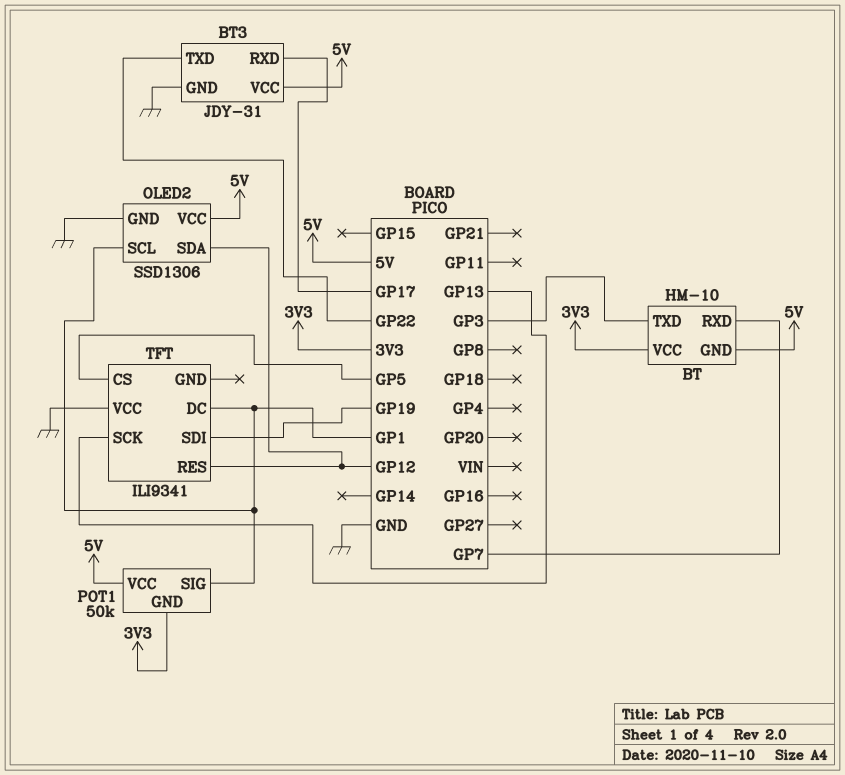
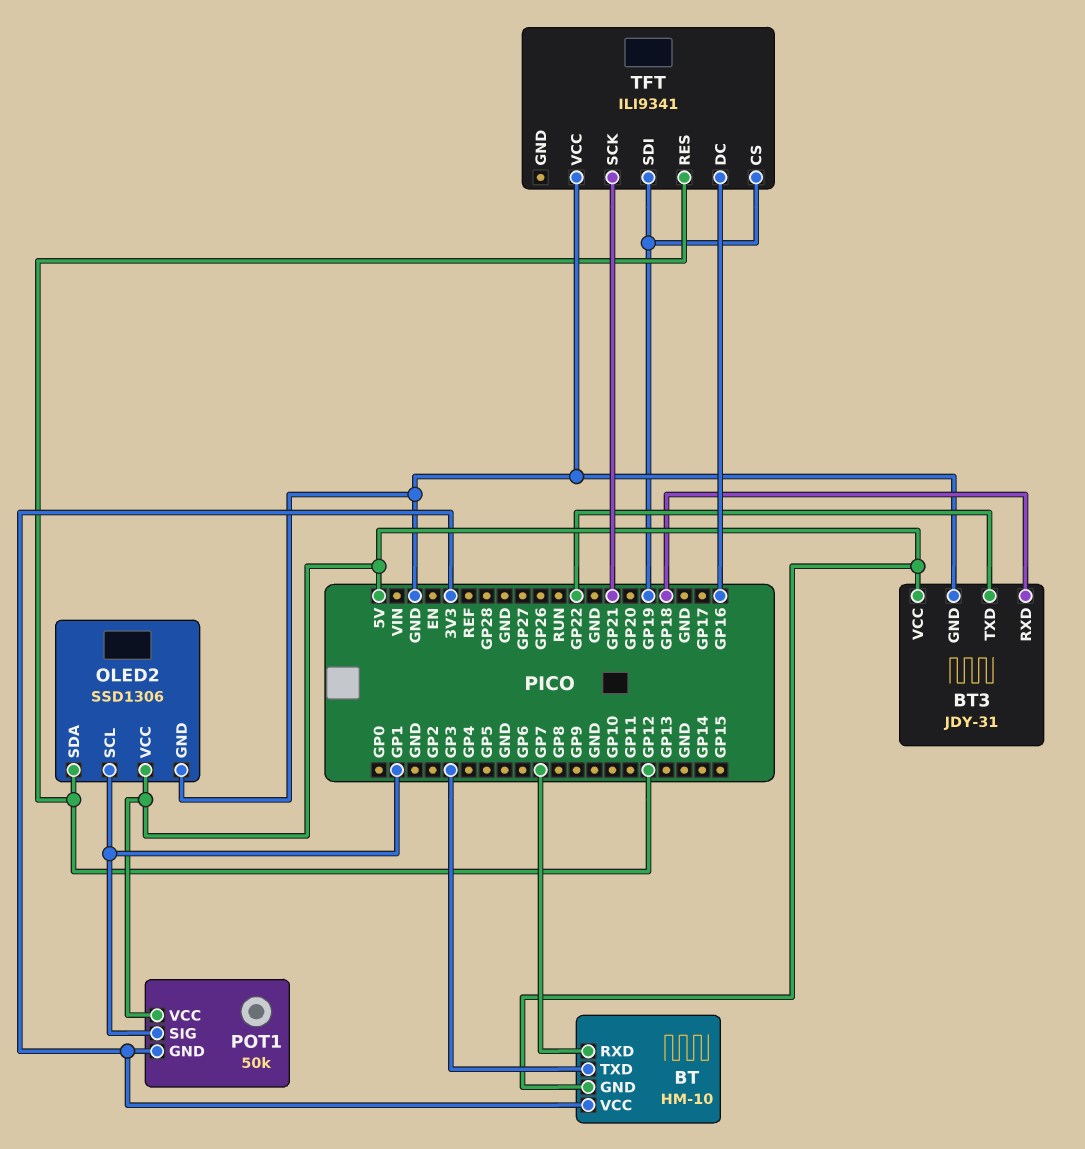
BT3 pin RXD: GP17 -> GP18
TFT pin CS: GP5 -> GP19
TFT pin DC: GP1 -> GP16
TFT pin SCK: GP13 -> GP21

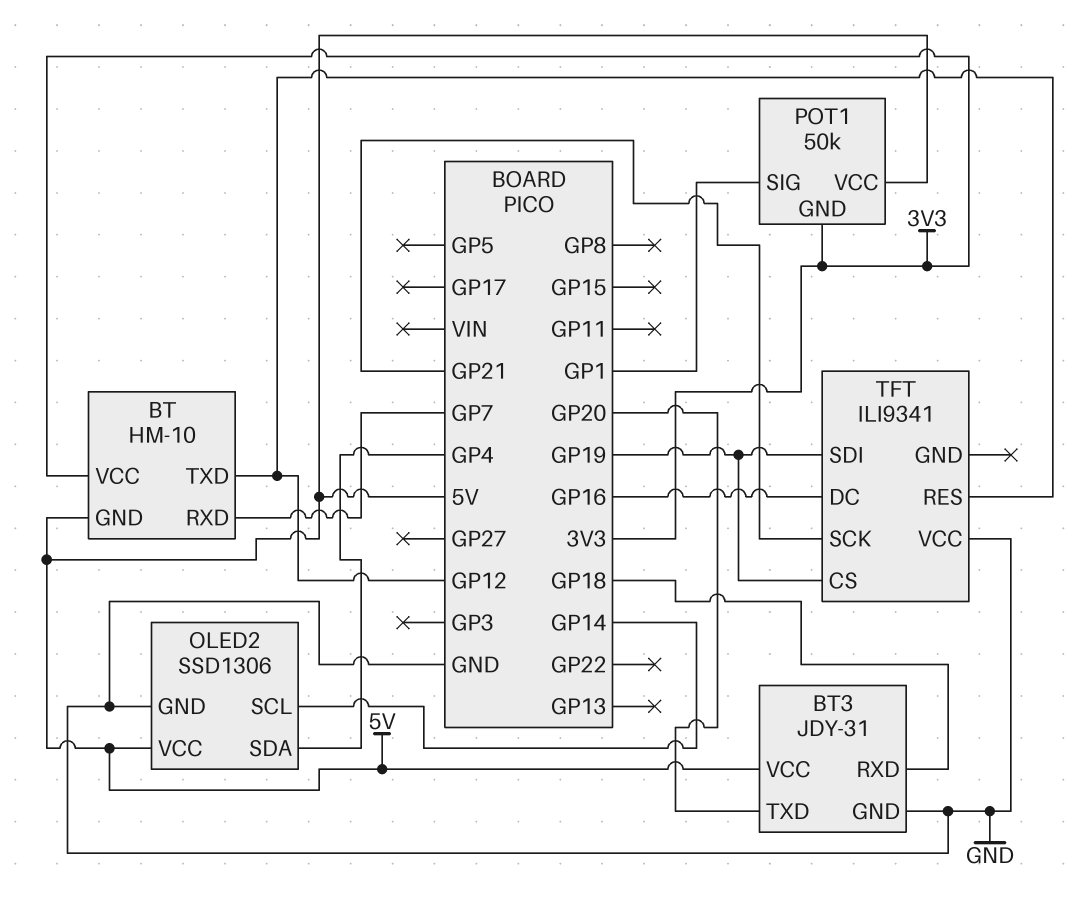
BT pin TXD: GP3 -> GP12
BT3 pin TXD: GP22 -> GP20
OLED2 pin SCL: GP1 -> GP14
OLED2 pin SDA: GP12 -> GP4

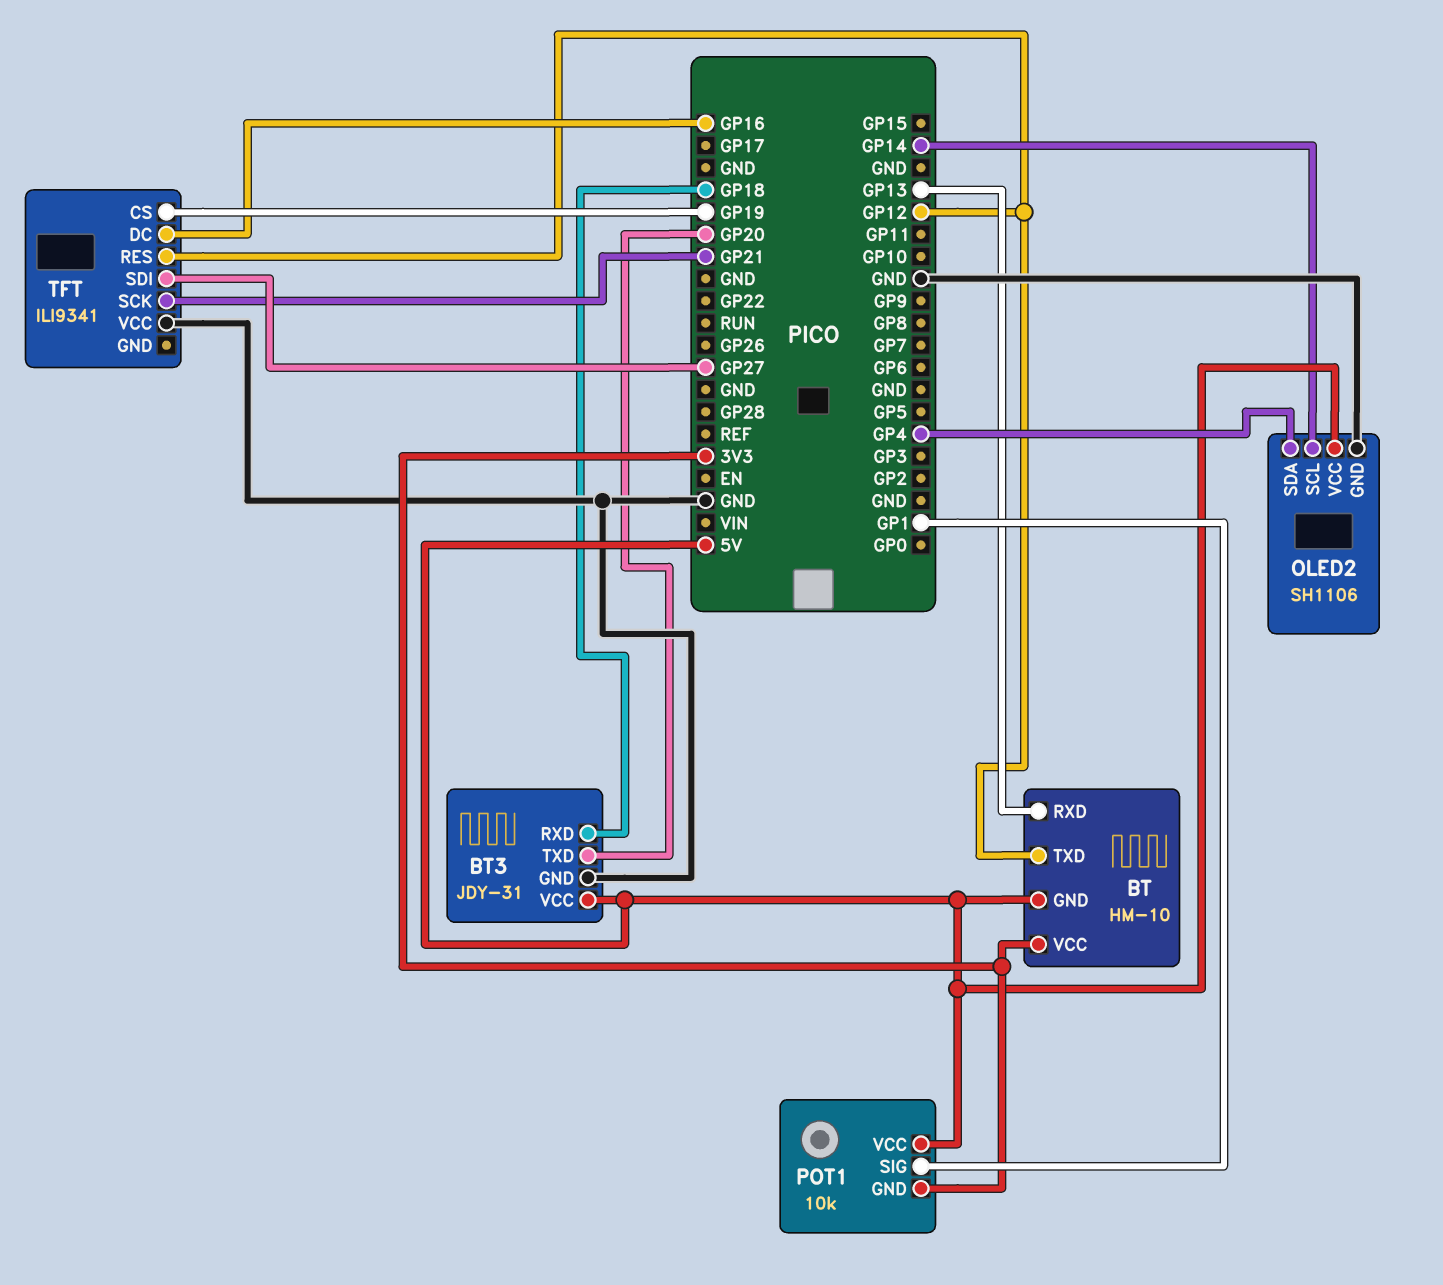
BT pin RXD: GP7 -> GP13
OLED2: SSD1306 -> SH1106
POT1: 50k -> 10k
TFT pin SDI: GP19 -> GP27

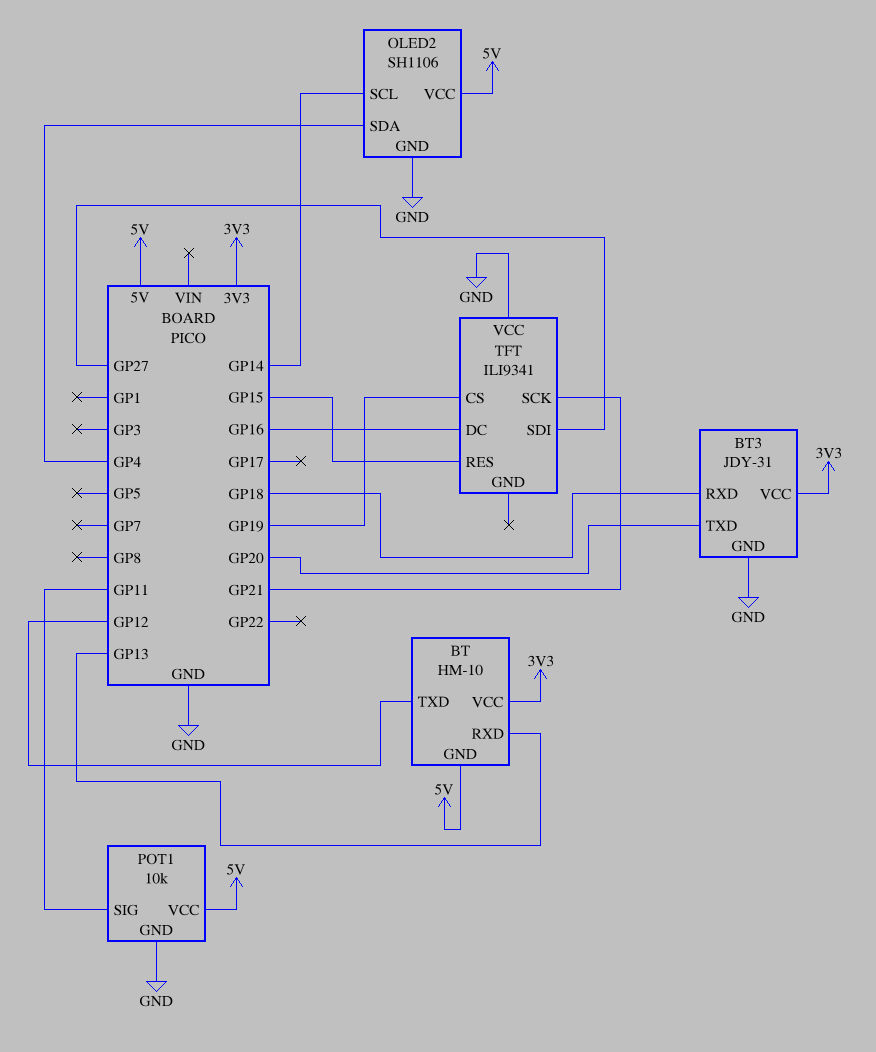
BT3 pin VCC: 5V -> 3V3
POT1 pin GND: 3V3 -> GND
POT1 pin SIG: GP1 -> GP11
TFT pin RES: GP12 -> GP15

